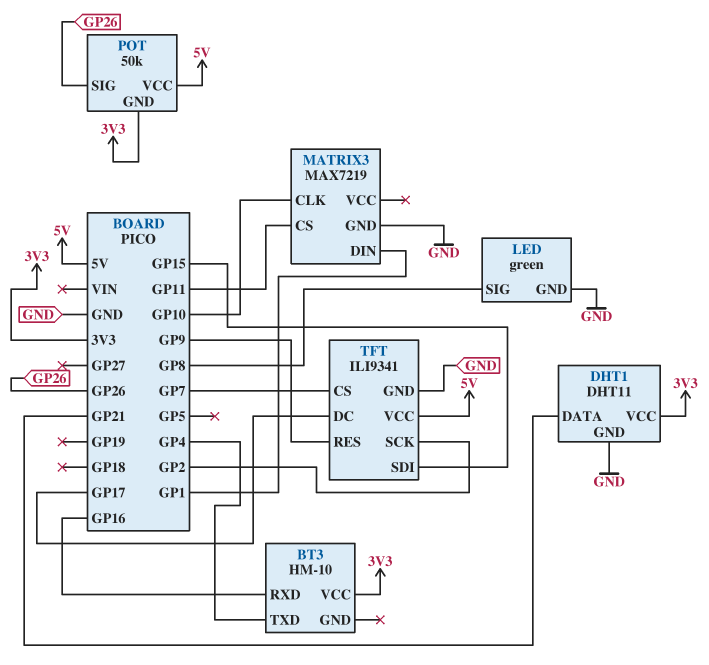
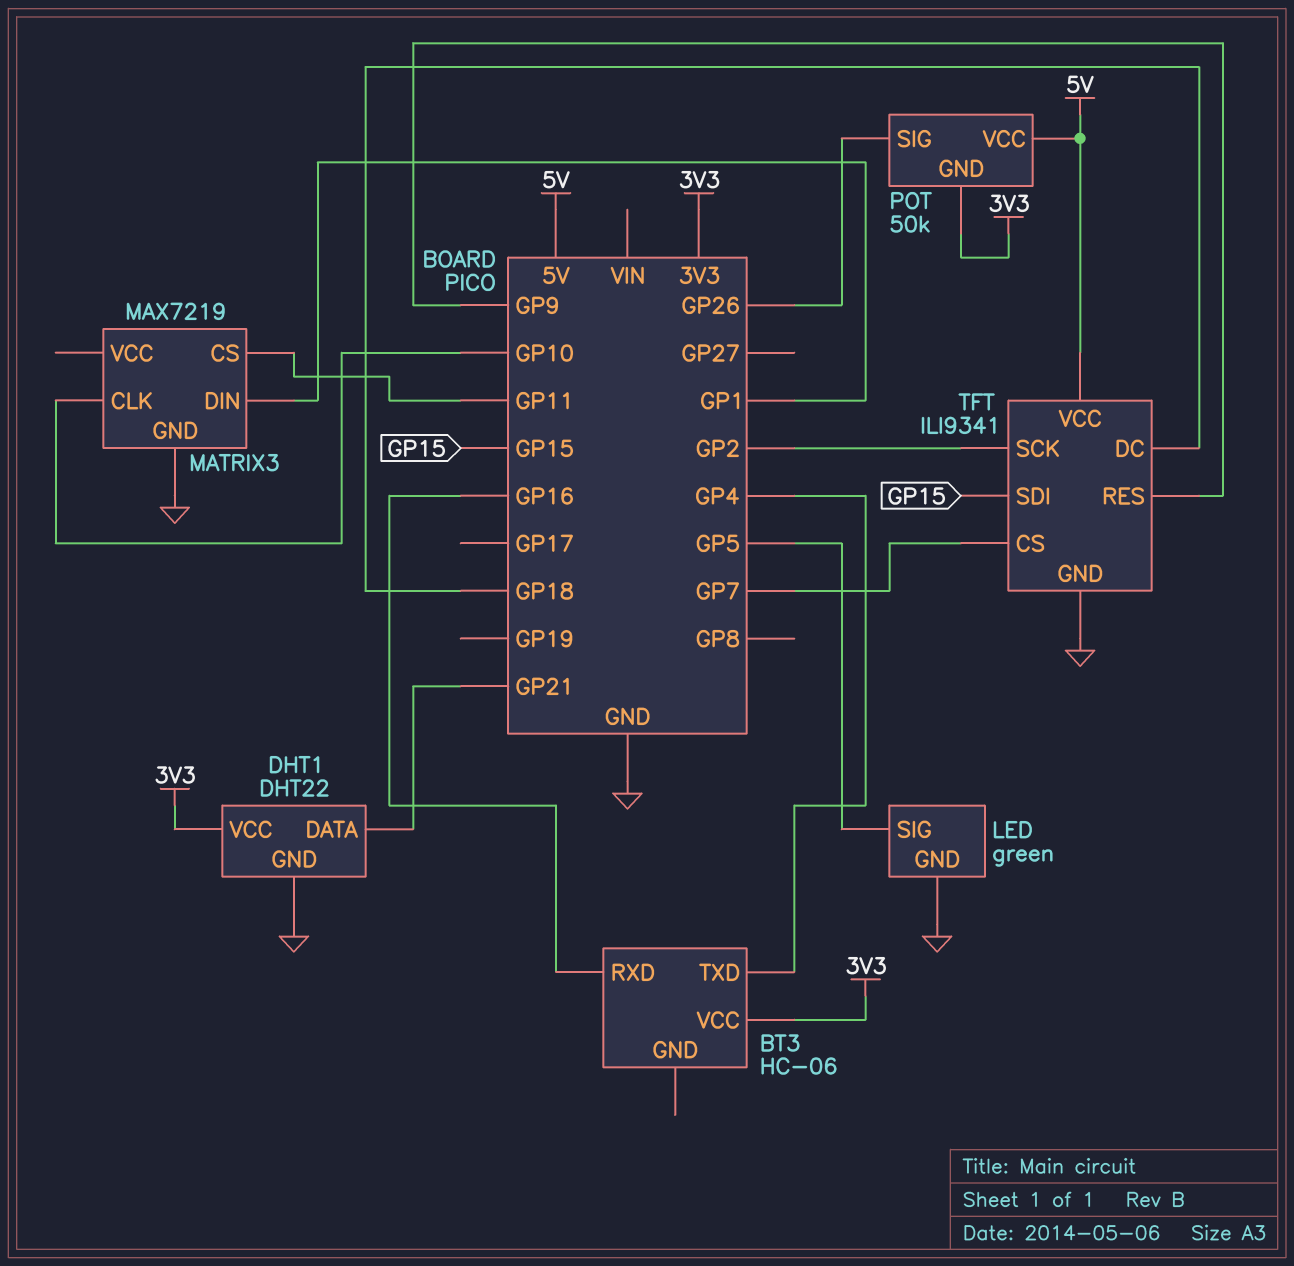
BT3: HM-10 -> HC-06
DHT1: DHT11 -> DHT22
LED pin SIG: GP8 -> GP5
TFT pin DC: GP17 -> GP18

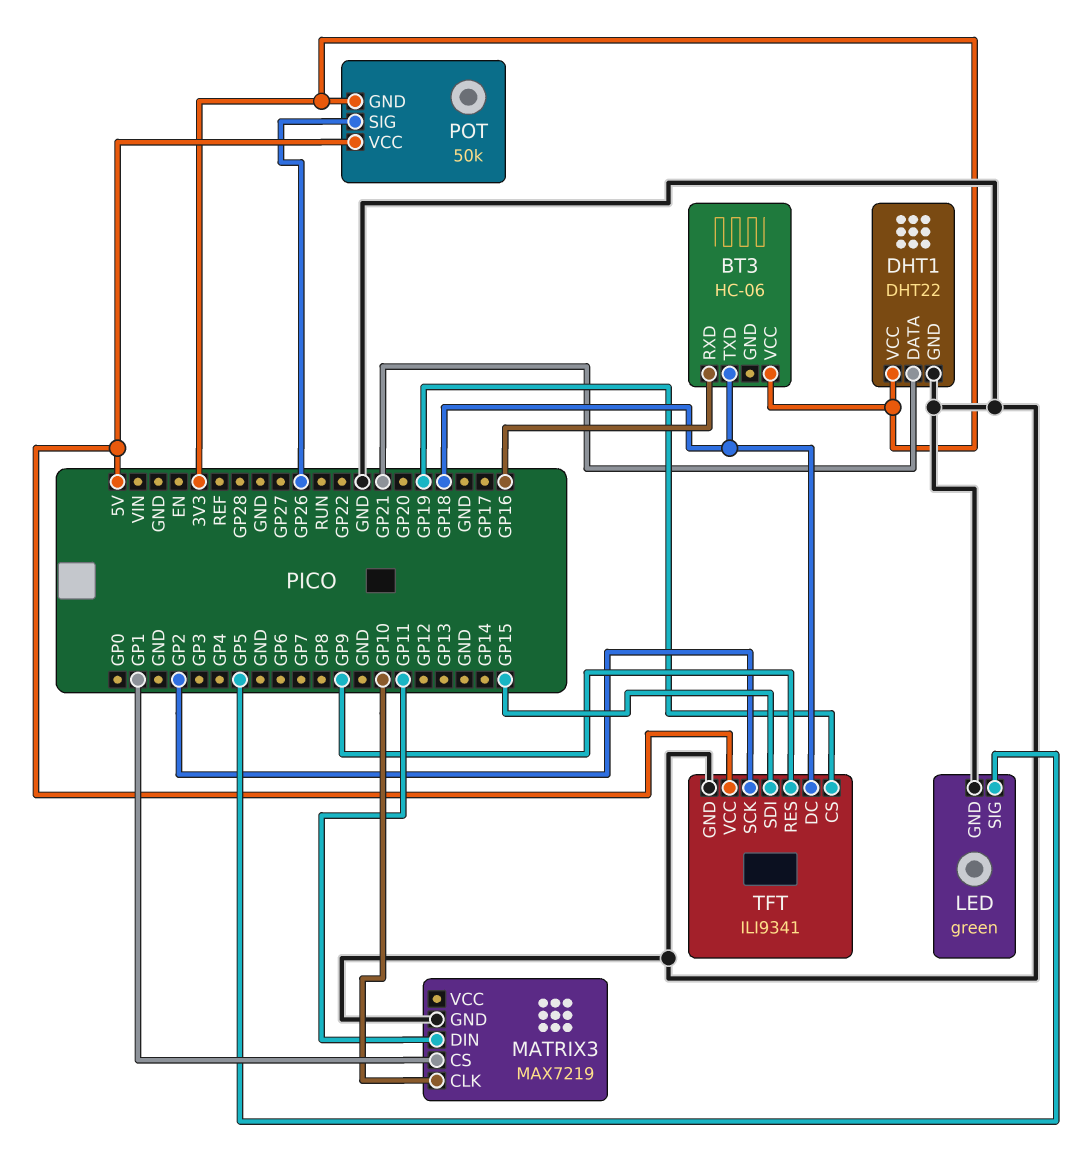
BT3 pin TXD: GP4 -> GP18
MATRIX3 pin CS: GP11 -> GP1
MATRIX3 pin DIN: GP1 -> GP11
TFT pin CS: GP7 -> GP19

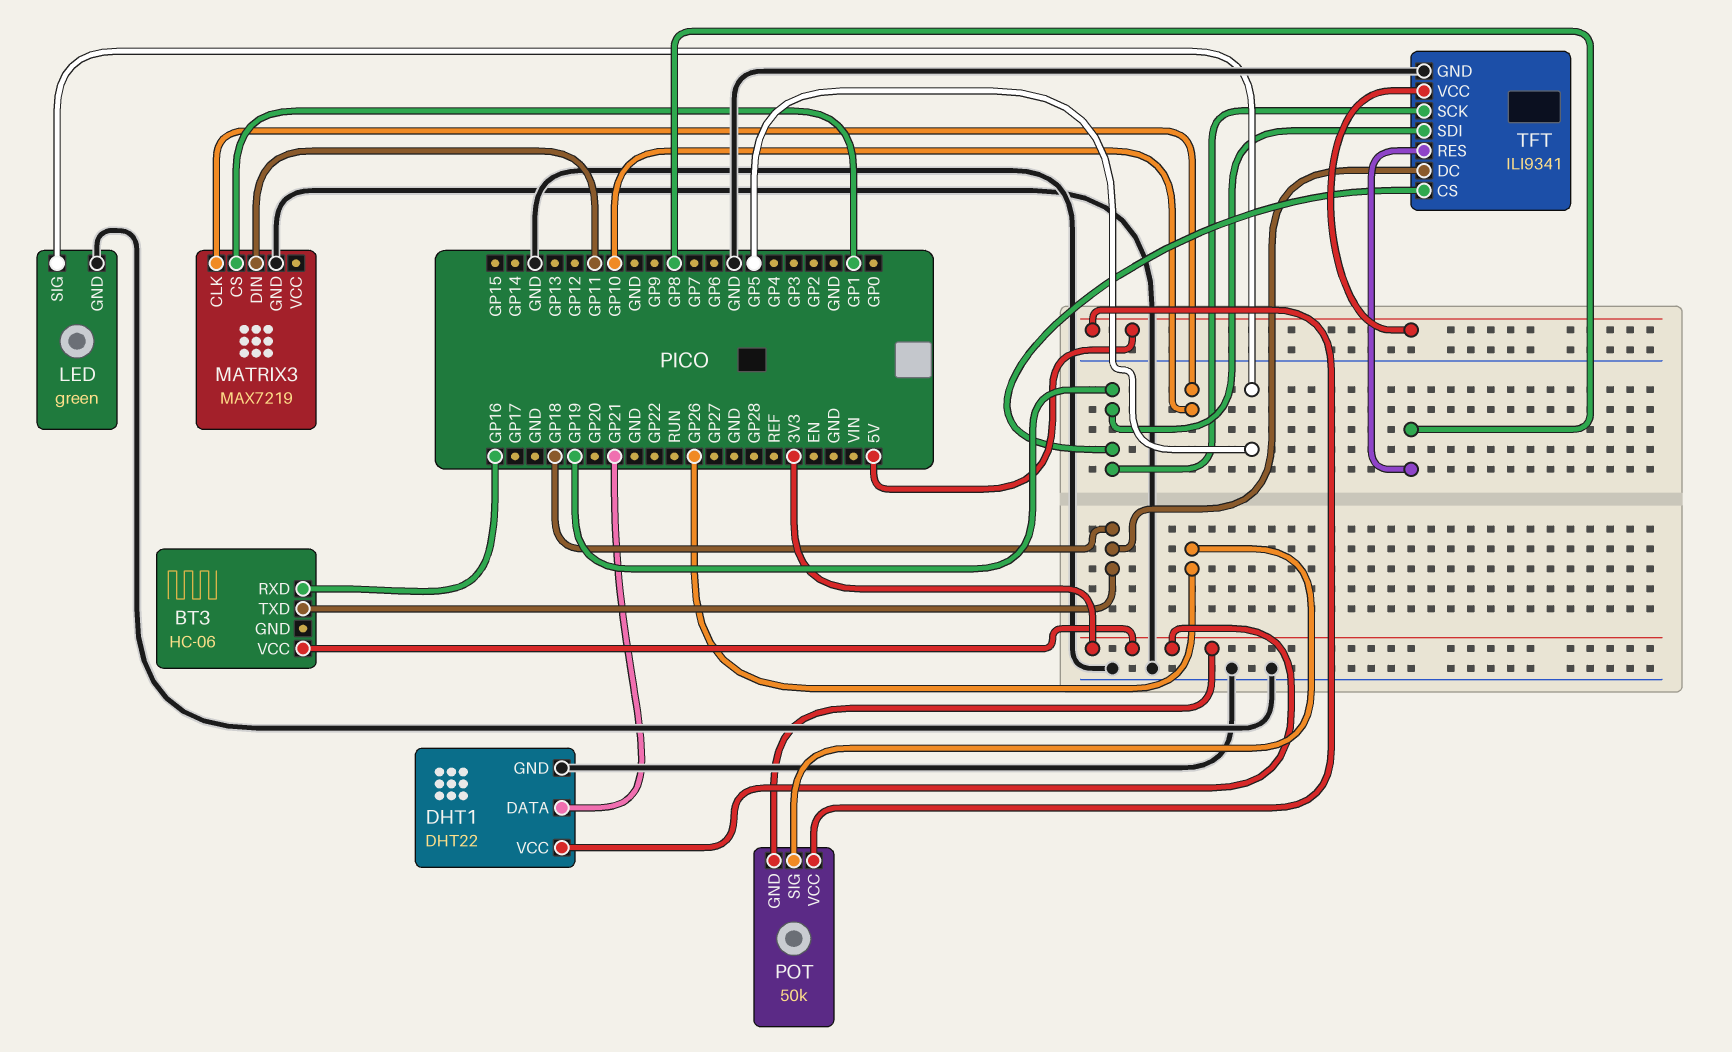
TFT pin RES: GP9 -> GP8
TFT pin SCK: GP2 -> GP19
TFT pin SDI: GP15 -> GP19

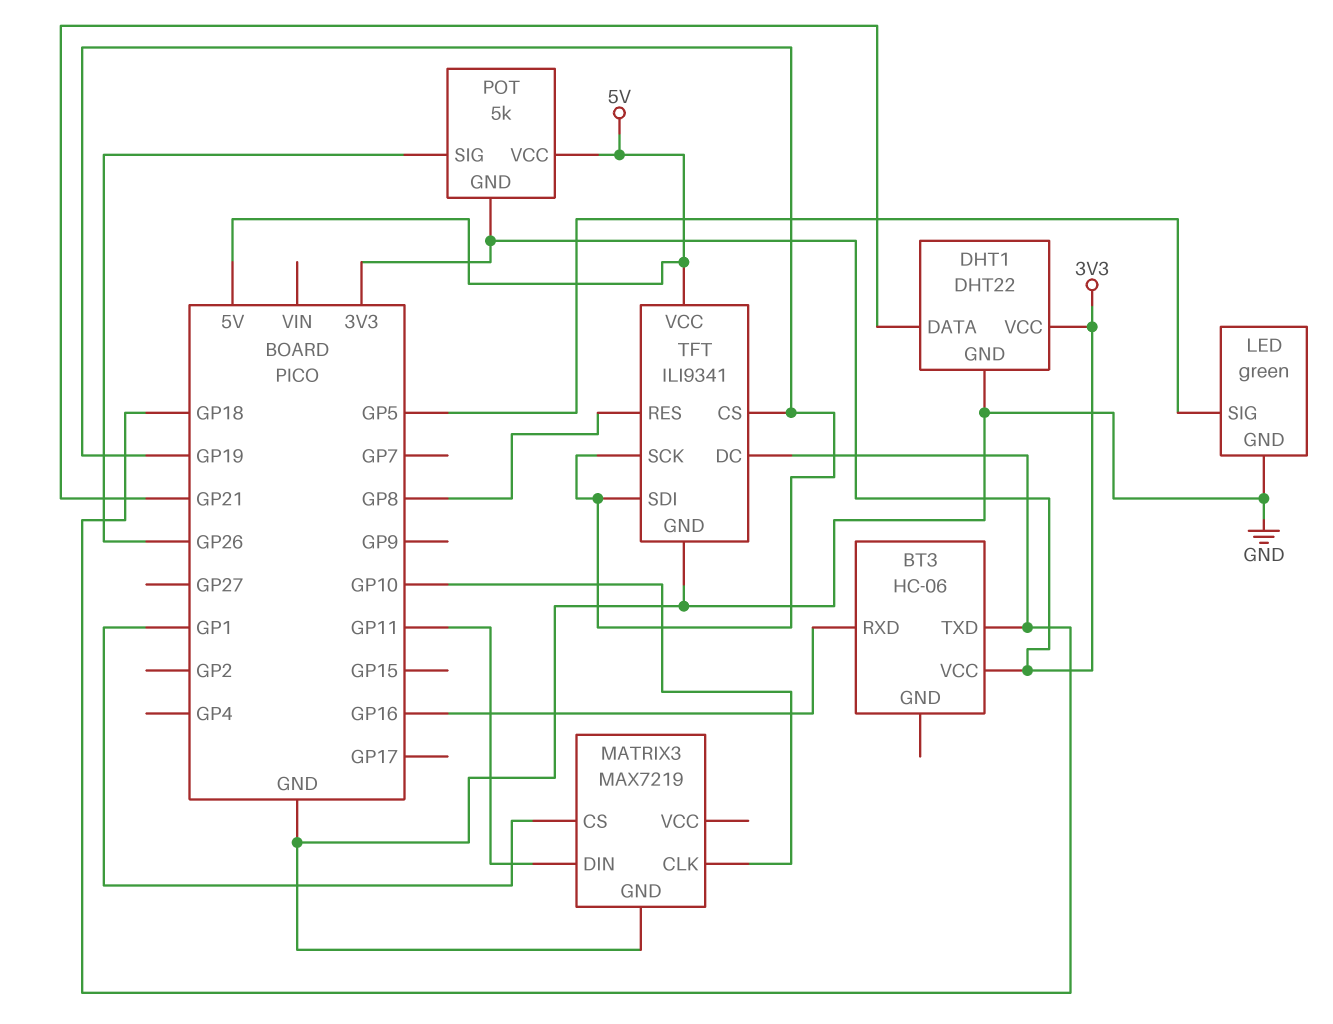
POT: 50k -> 5k

